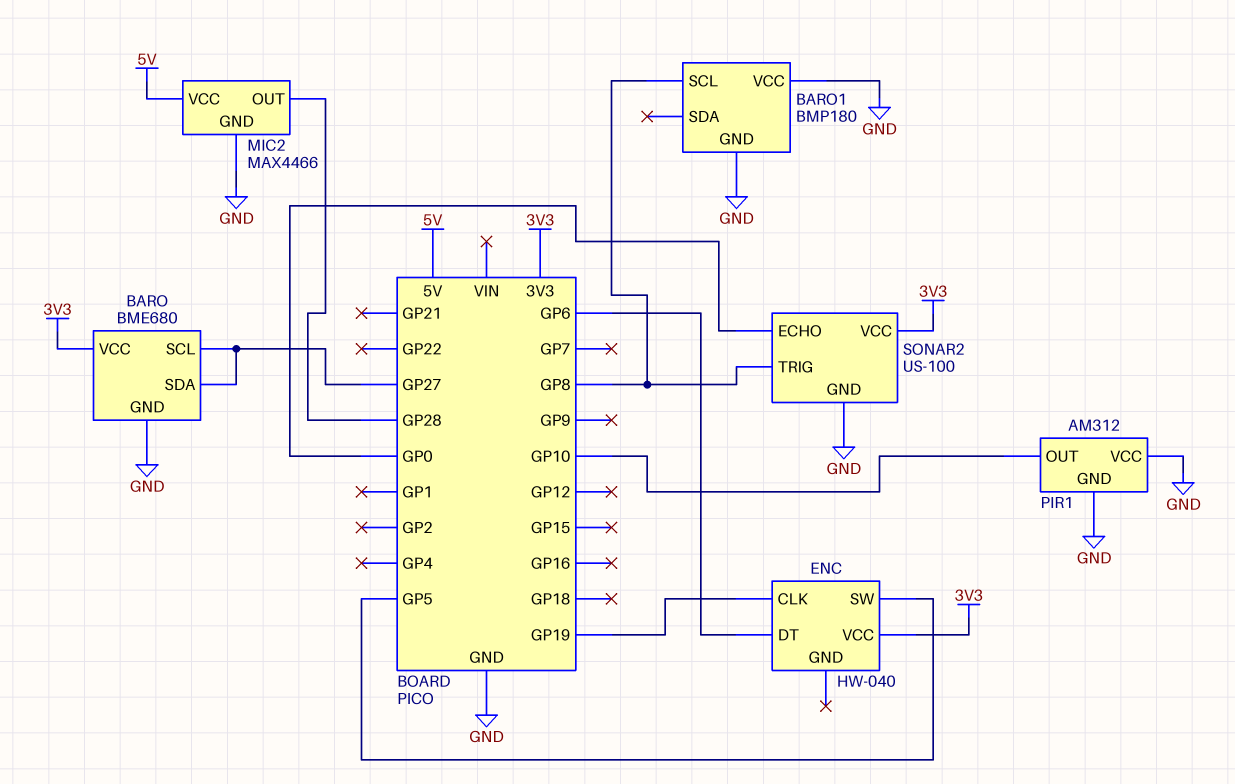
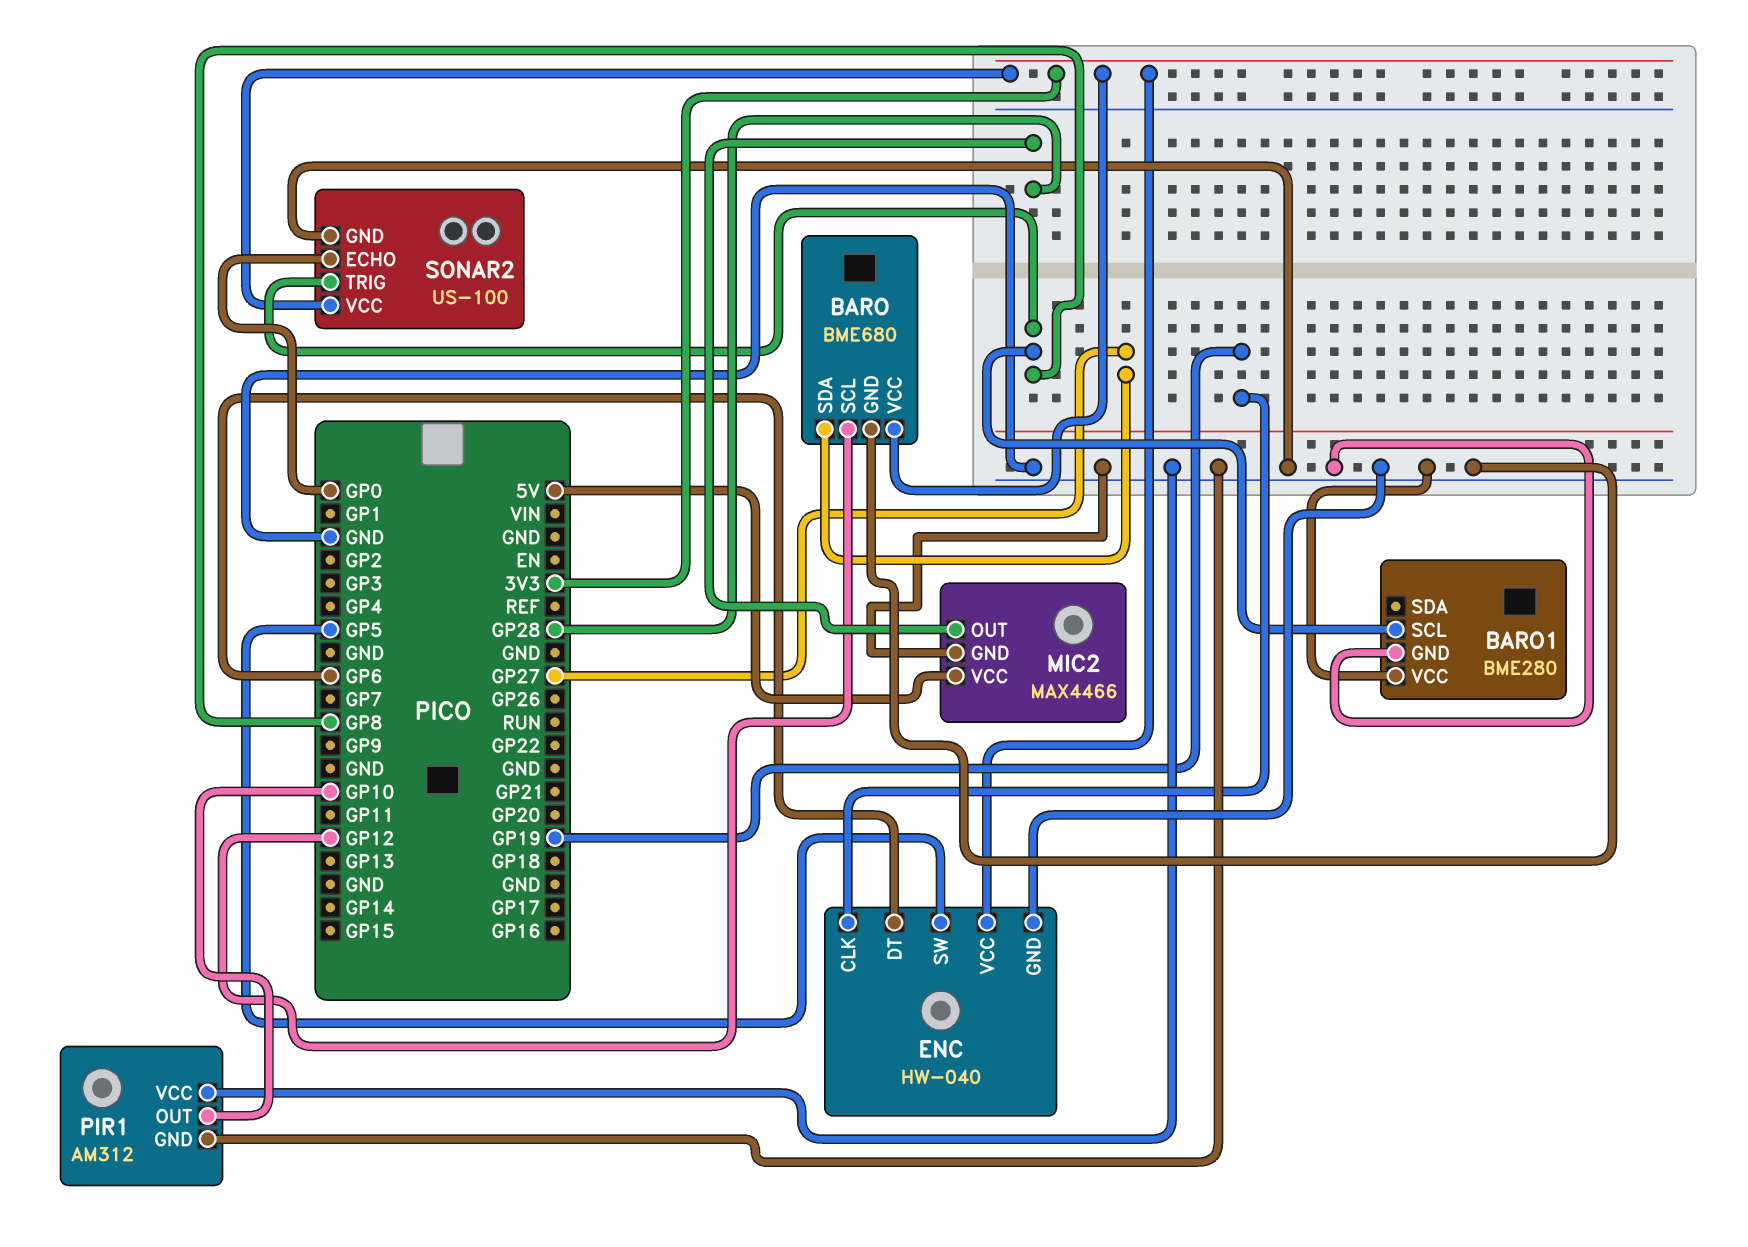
BARO pin SCL: GP27 -> GP12
BARO1: BMP180 -> BME280
ENC pin GND: none -> GND

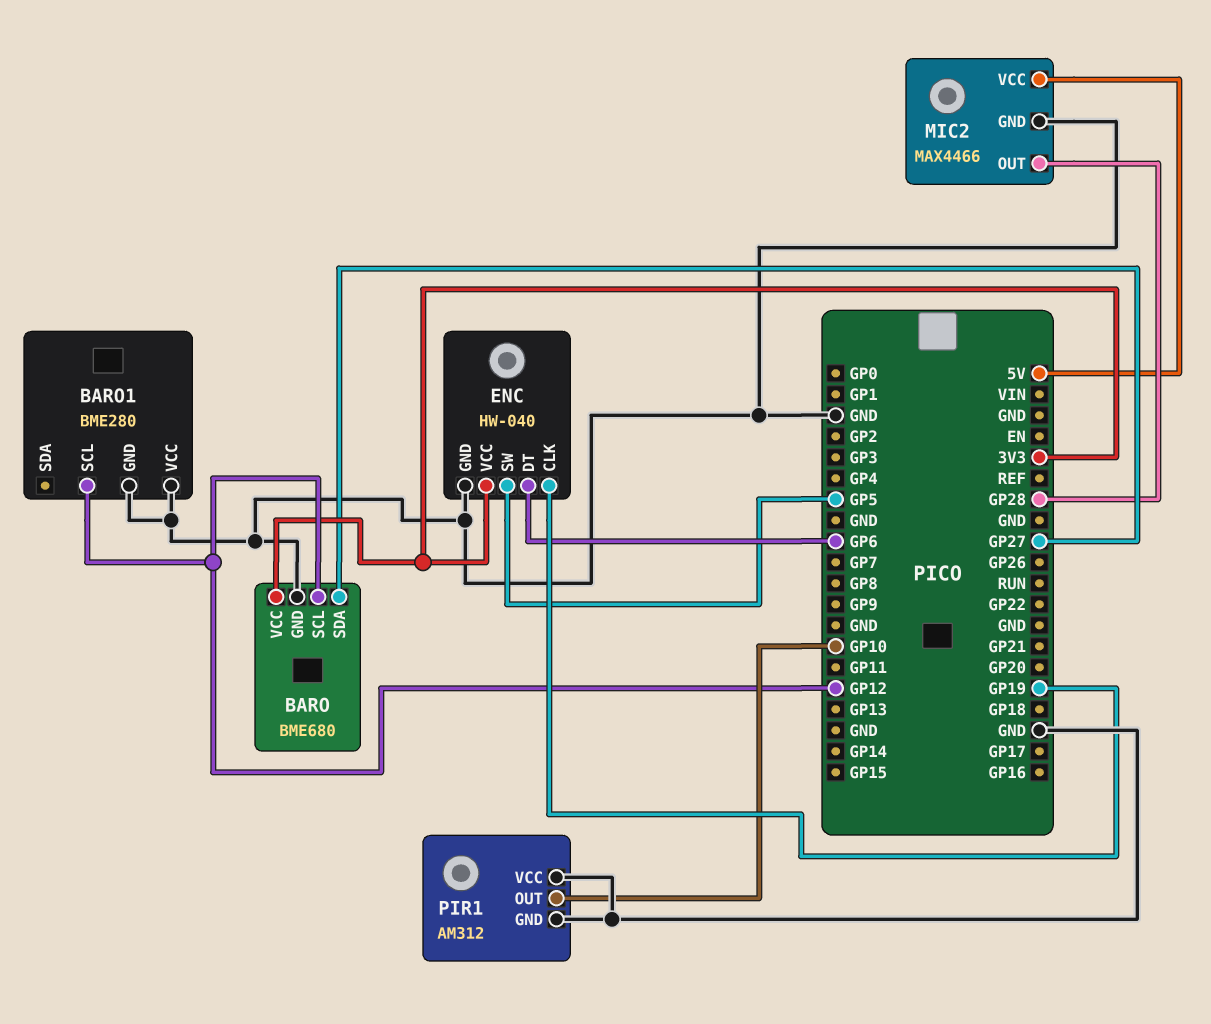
BARO1 pin SCL: GP8 -> GP12
SONAR2: US-100 -> none
SONAR2 pin ECHO: GP0 -> none
SONAR2 pin GND: GND -> none
SONAR2 pin TRIG: GP8 -> none
SONAR2 pin VCC: 3V3 -> none

